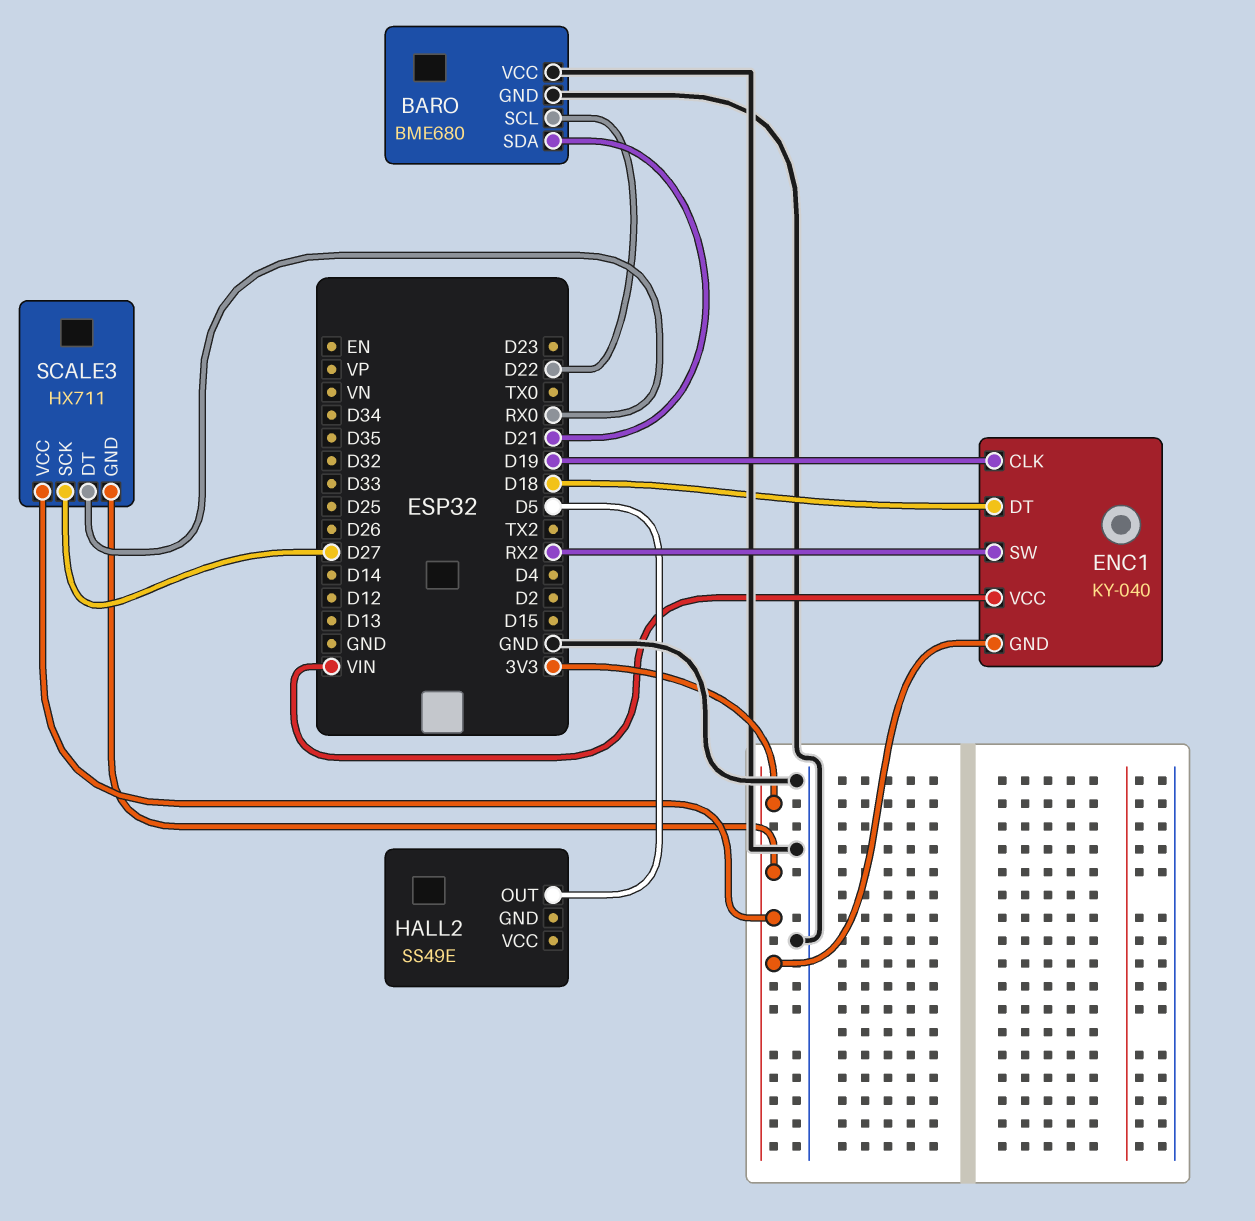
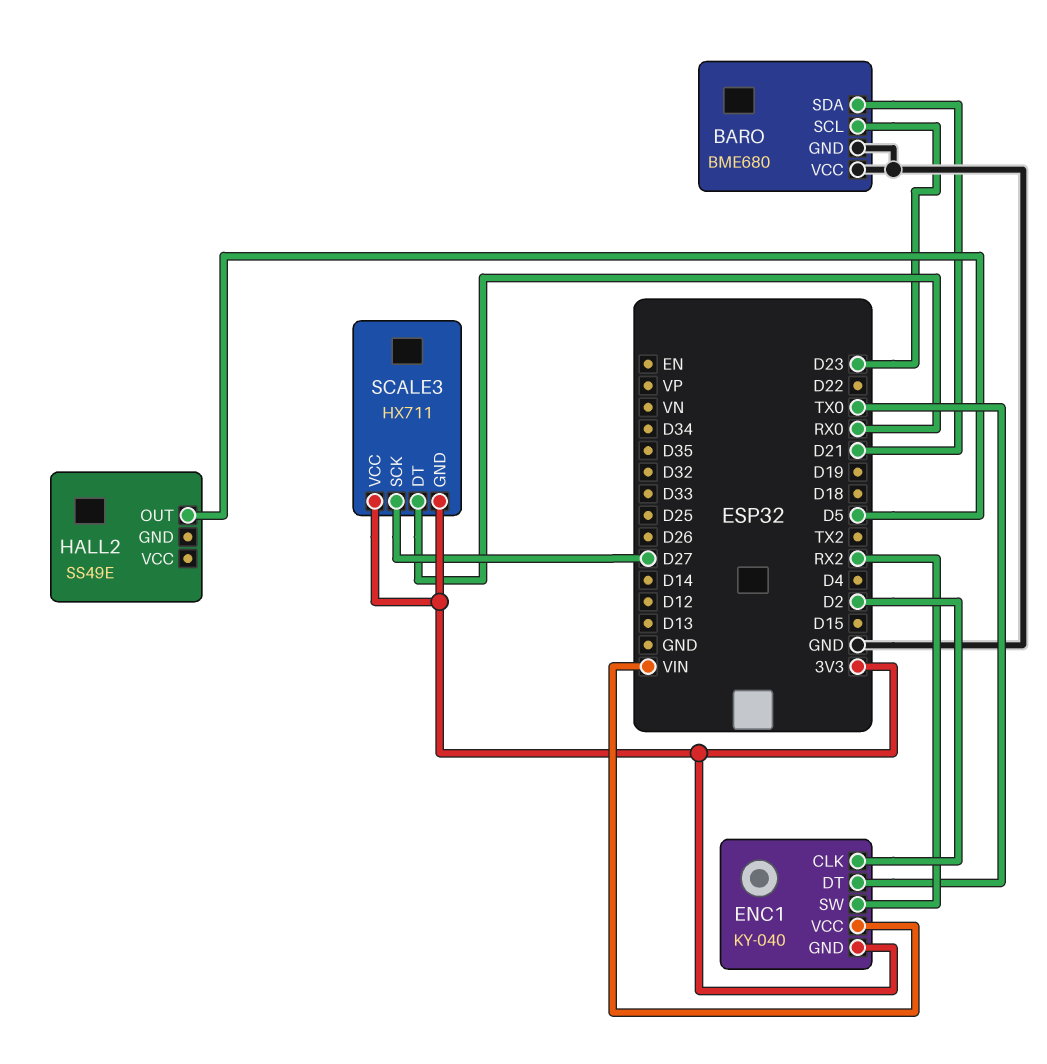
BARO pin SCL: D22 -> D23
ENC1 pin CLK: D19 -> D2
ENC1 pin DT: D18 -> TX0

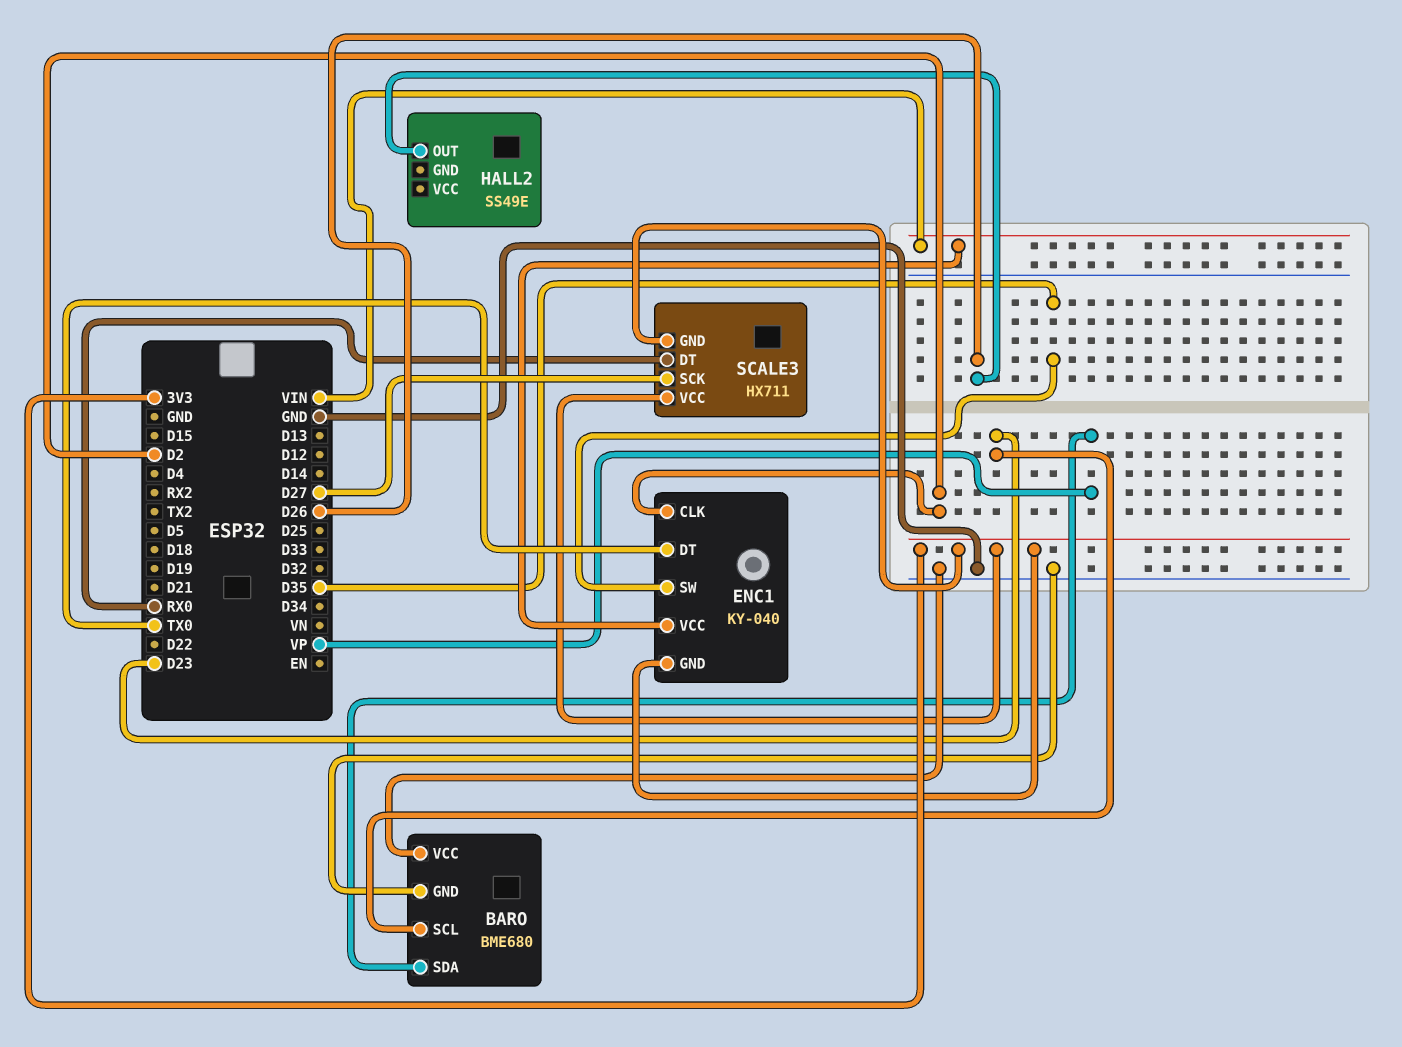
BARO pin SDA: D21 -> VP
ENC1 pin SW: RX2 -> D35
HALL2 pin OUT: D5 -> D26

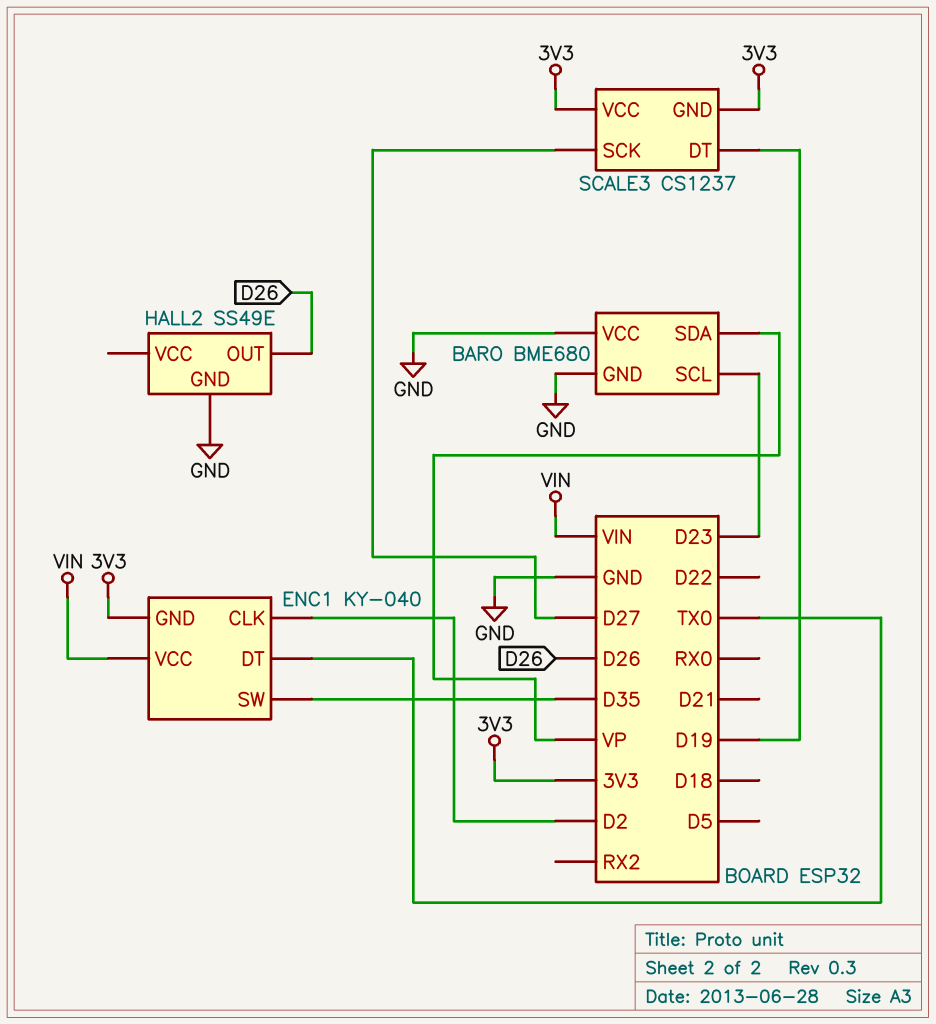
HALL2 pin GND: none -> GND
SCALE3: HX711 -> CS1237
SCALE3 pin DT: RX0 -> D19

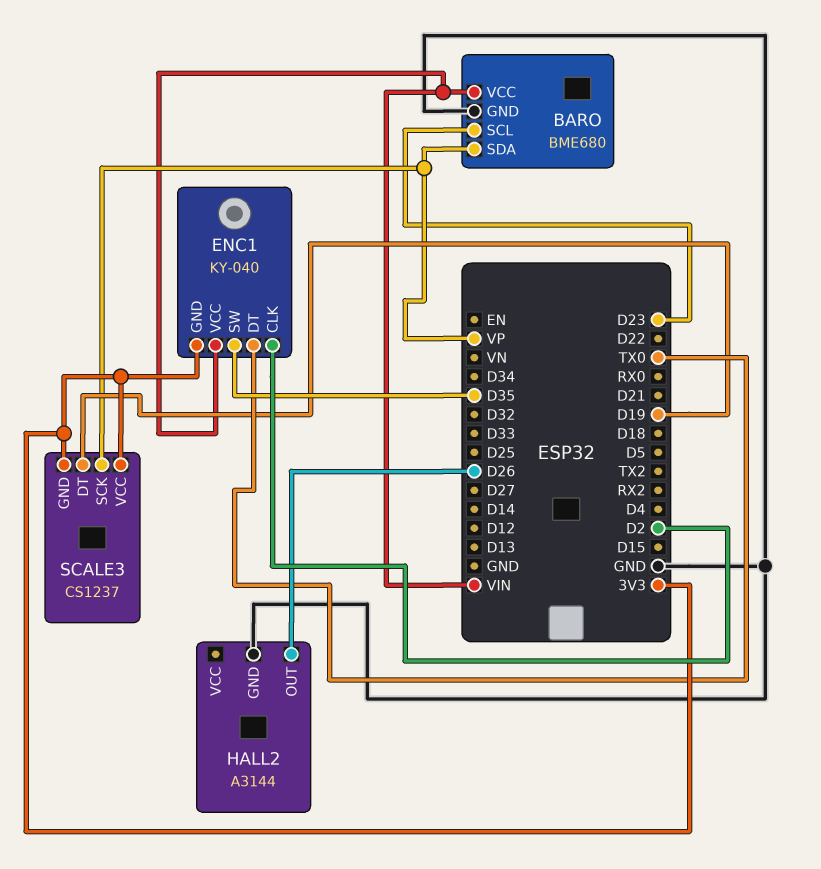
BARO pin VCC: GND -> VIN
HALL2: SS49E -> A3144
SCALE3 pin SCK: D27 -> VP

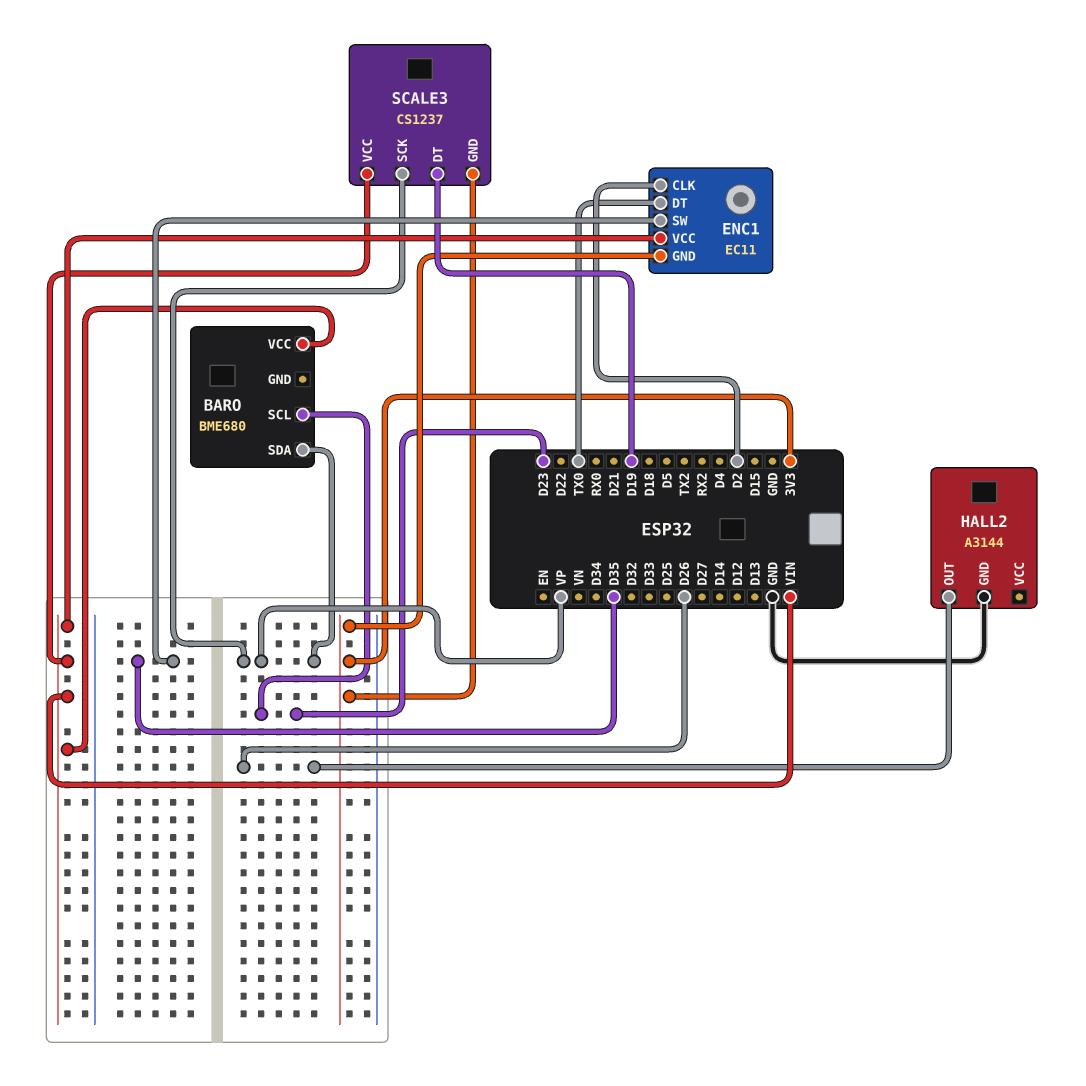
BARO pin GND: GND -> none
ENC1: KY-040 -> EC11
SCALE3 pin VCC: 3V3 -> VIN

